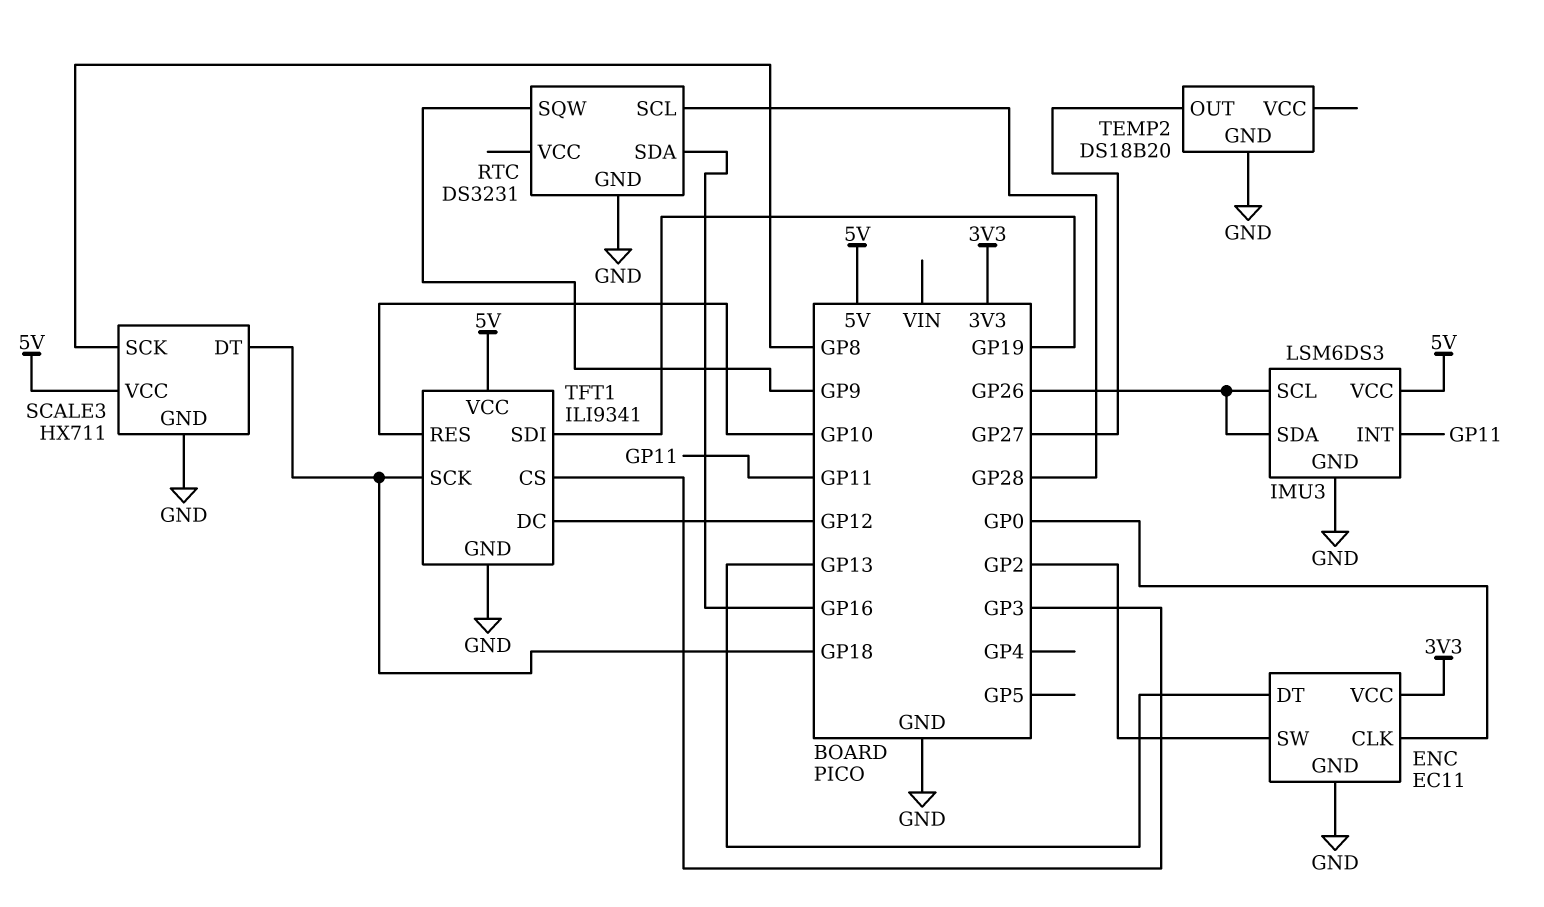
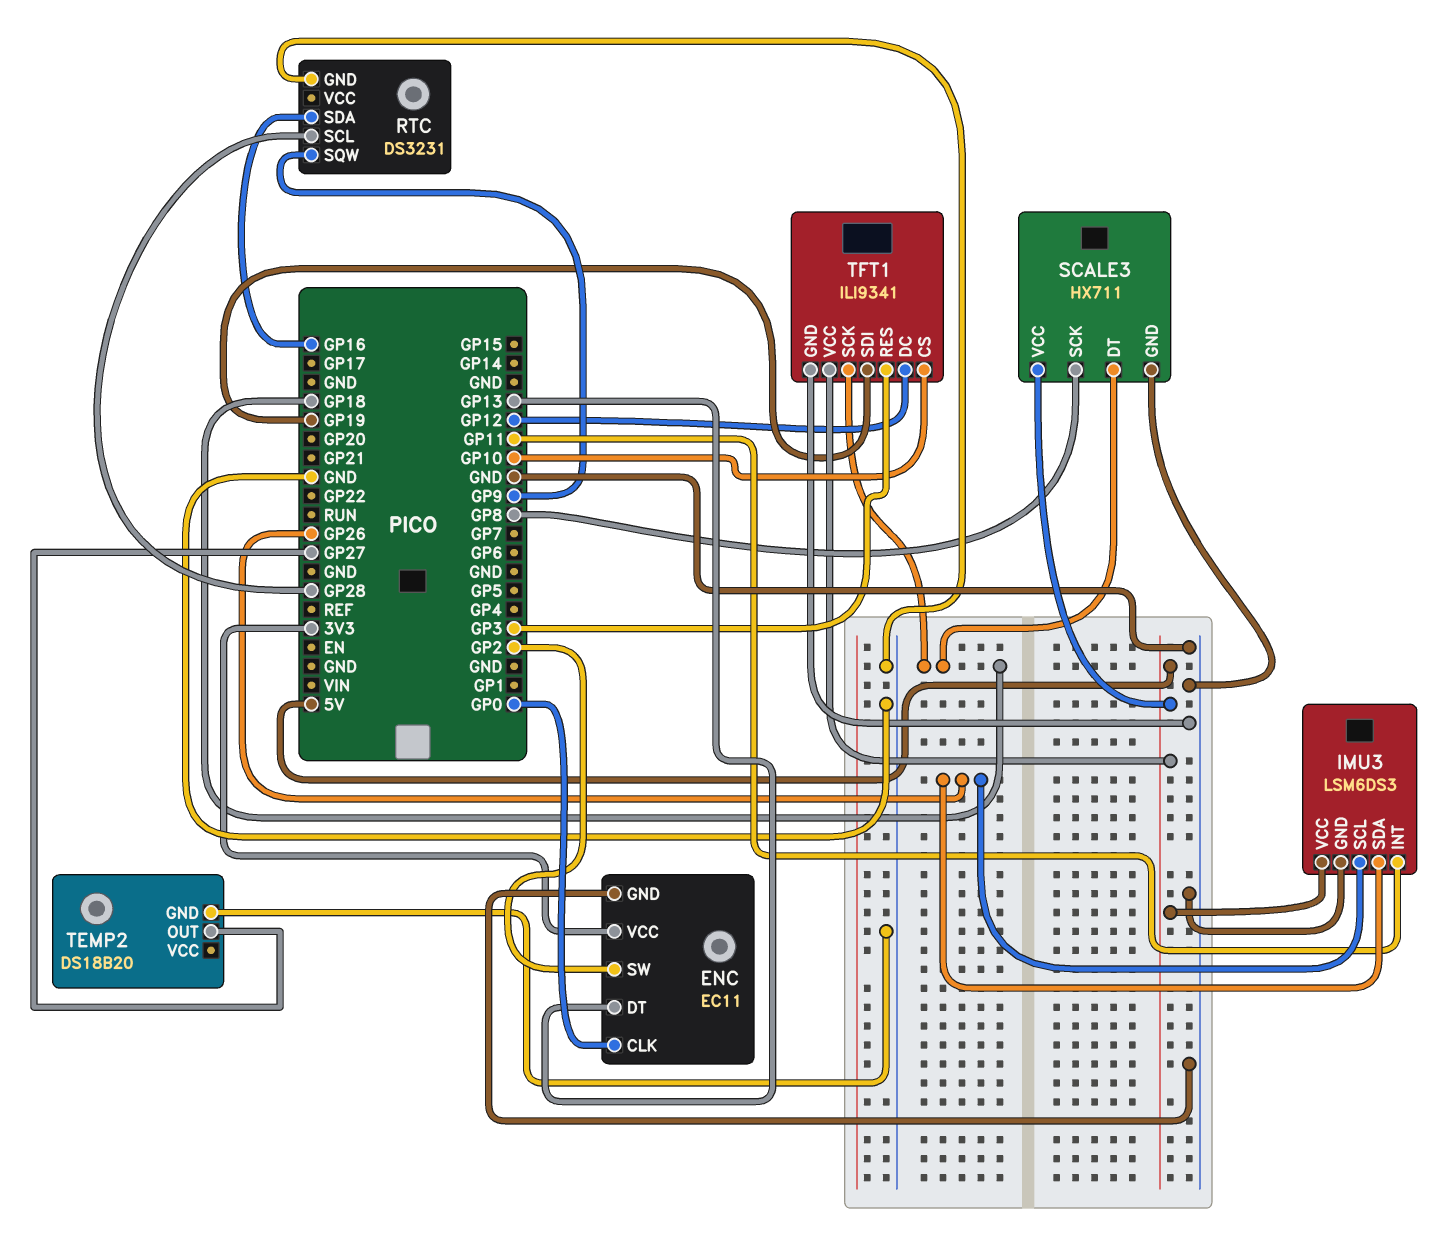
TFT1 pin CS: GP3 -> GP10
TFT1 pin RES: GP10 -> GP3

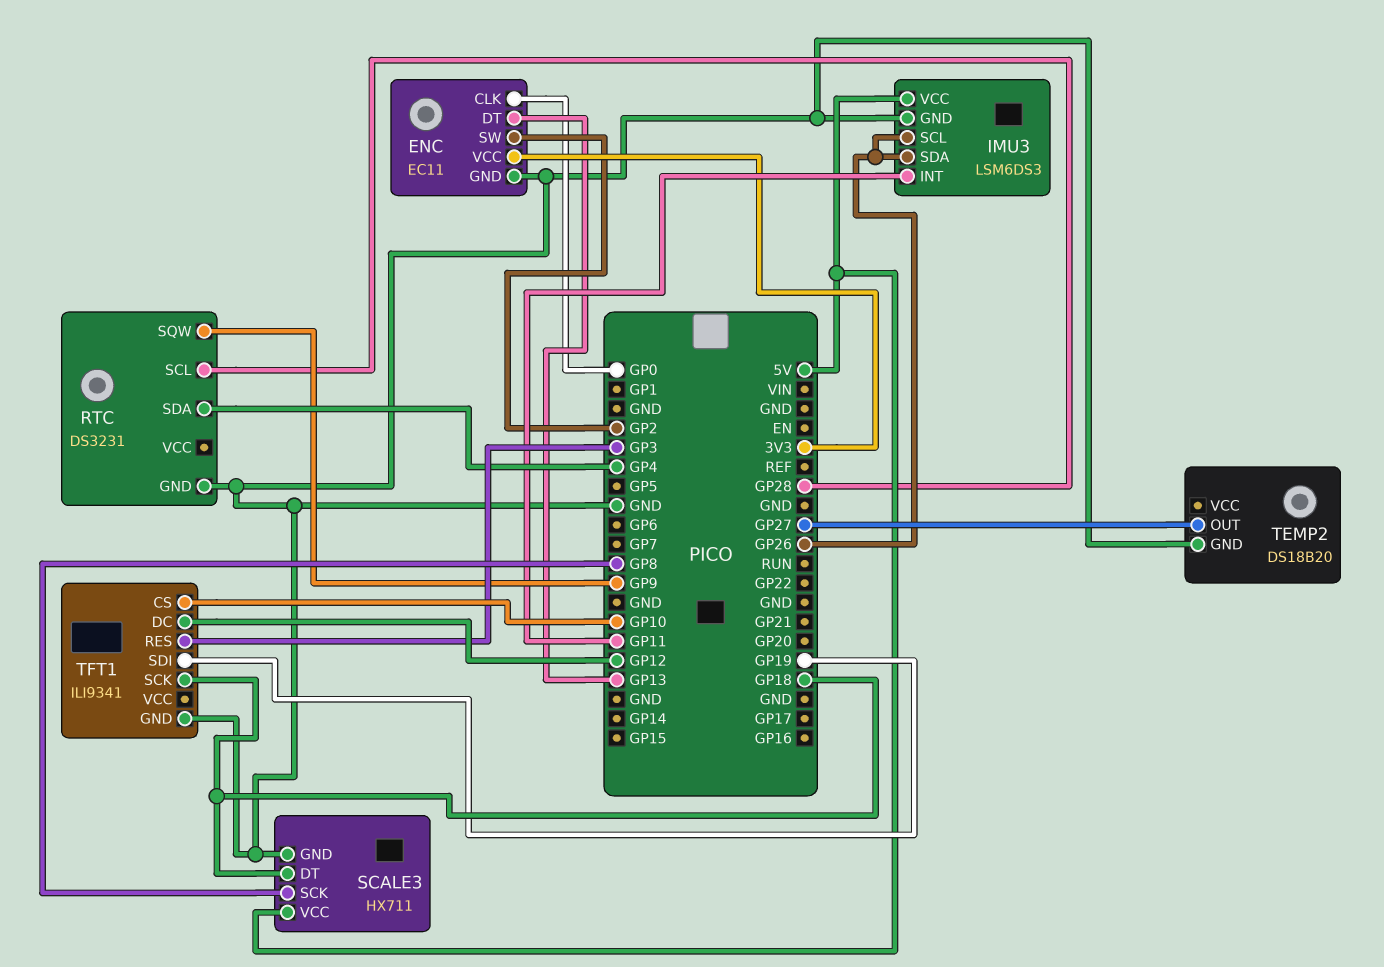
RTC pin SDA: GP16 -> GP4
TFT1 pin VCC: 5V -> none

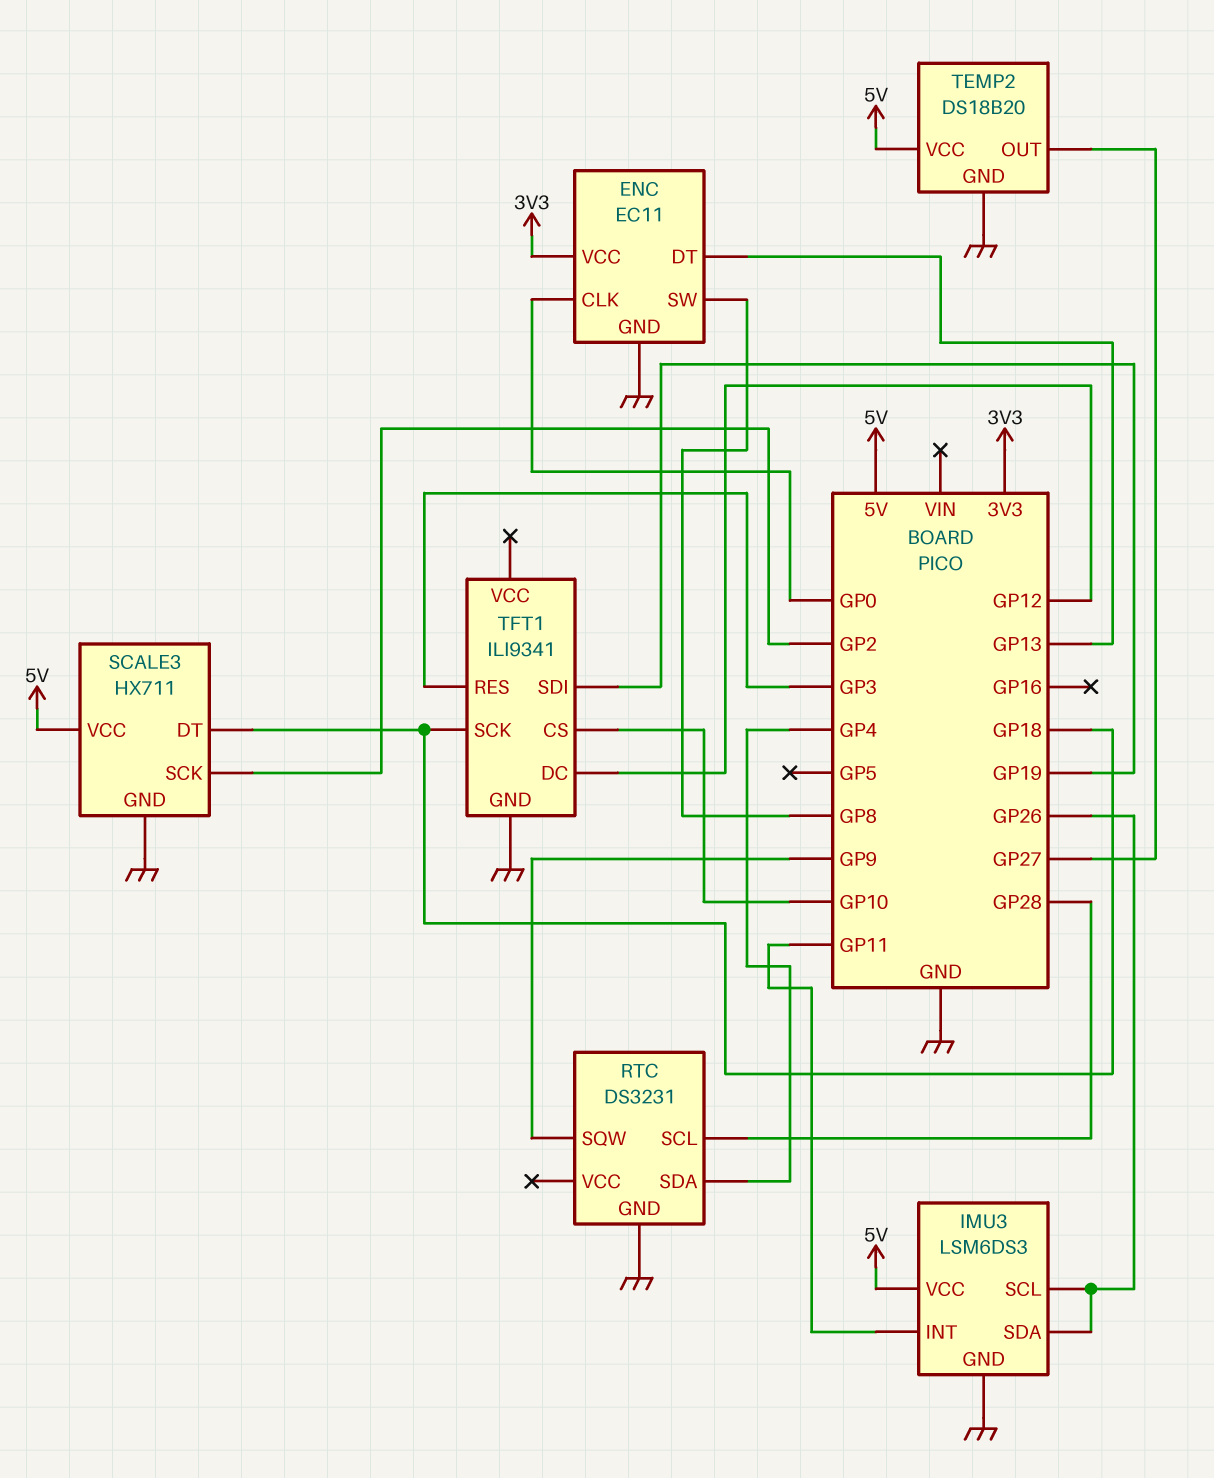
ENC pin SW: GP2 -> GP8
SCALE3 pin SCK: GP8 -> GP2
TEMP2 pin VCC: none -> 5V

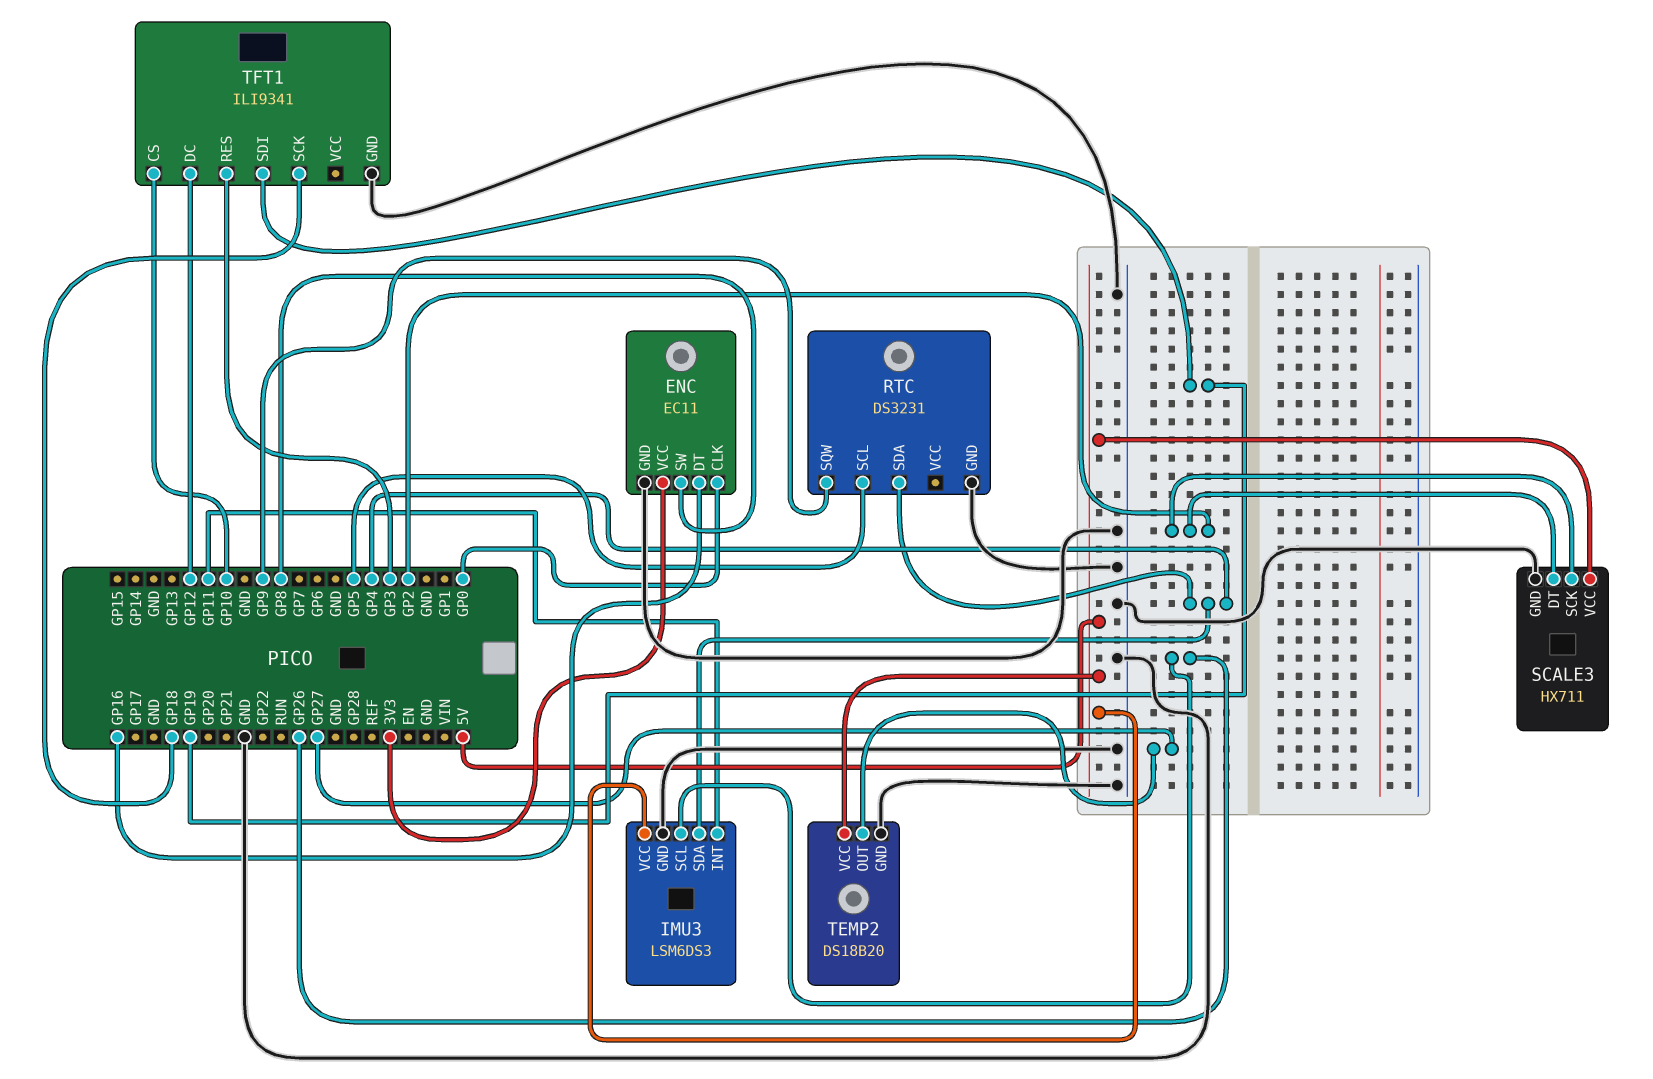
ENC pin DT: GP13 -> GP16
IMU3 pin SDA: GP26 -> GP4
RTC pin SCL: GP28 -> GP5
SCALE3 pin DT: GP18 -> GP2

